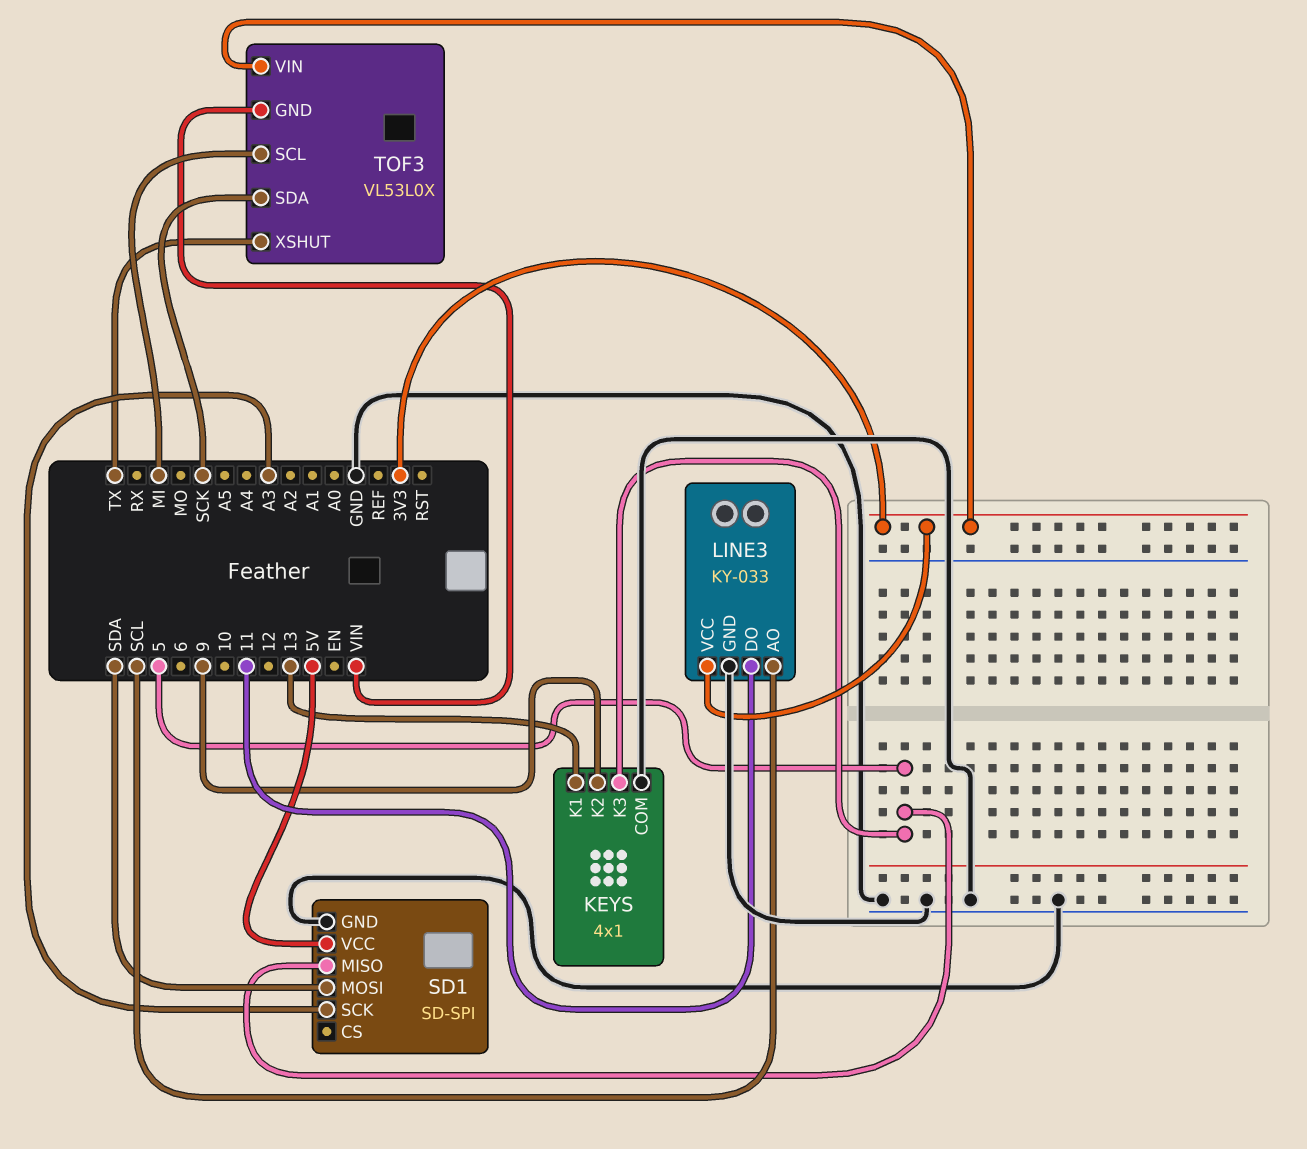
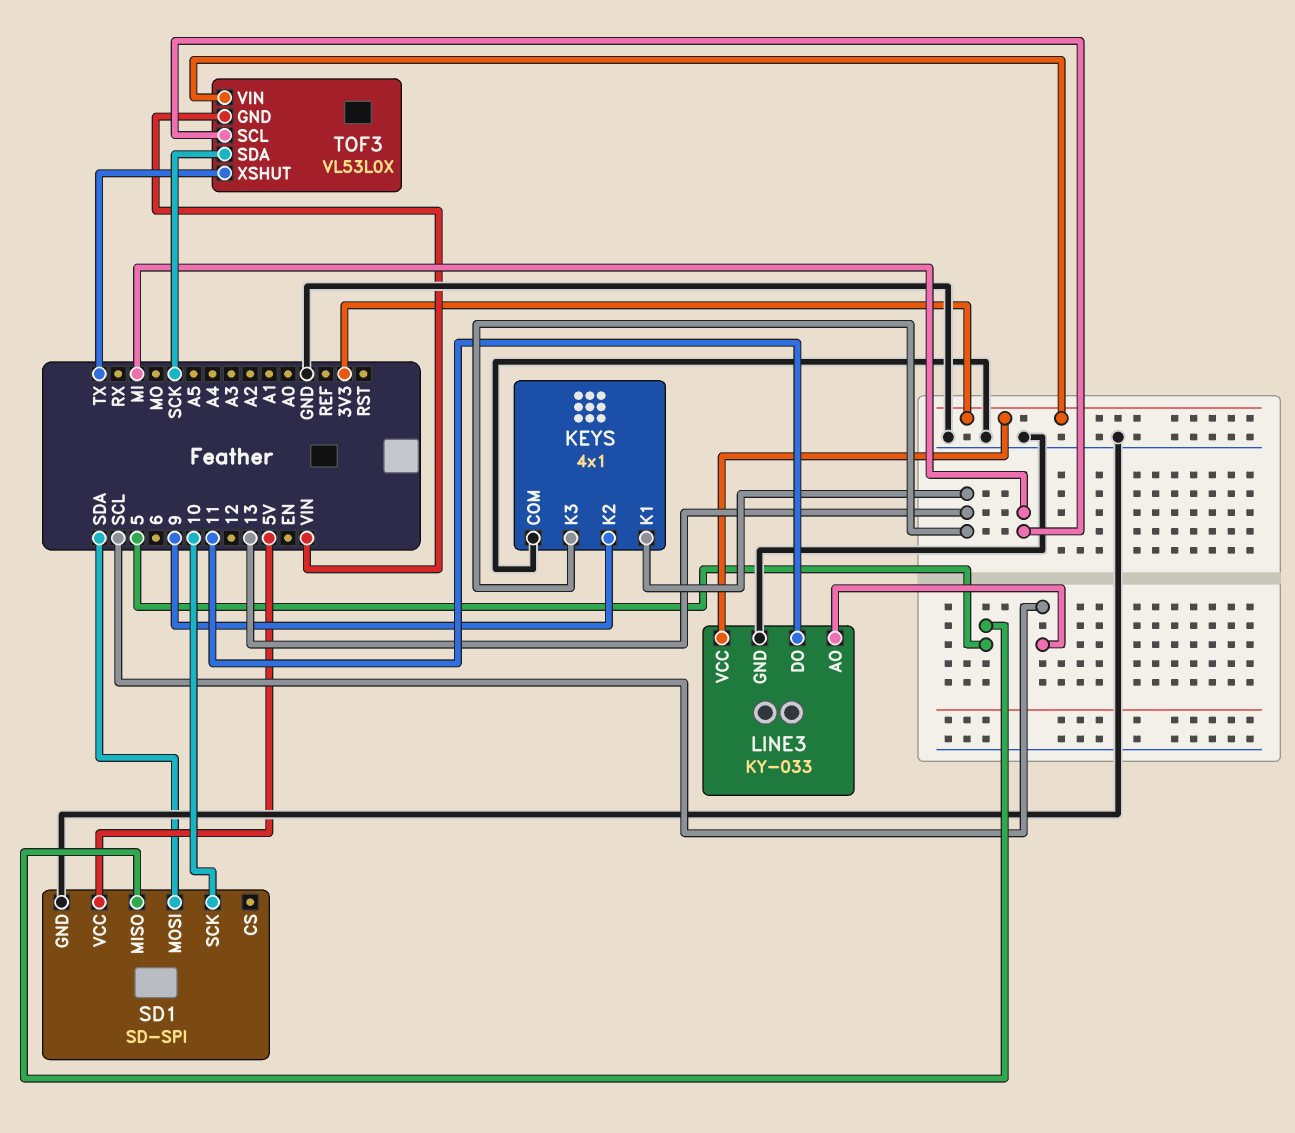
KEYS pin K3: 5 -> 13
SD1 pin SCK: A3 -> 10

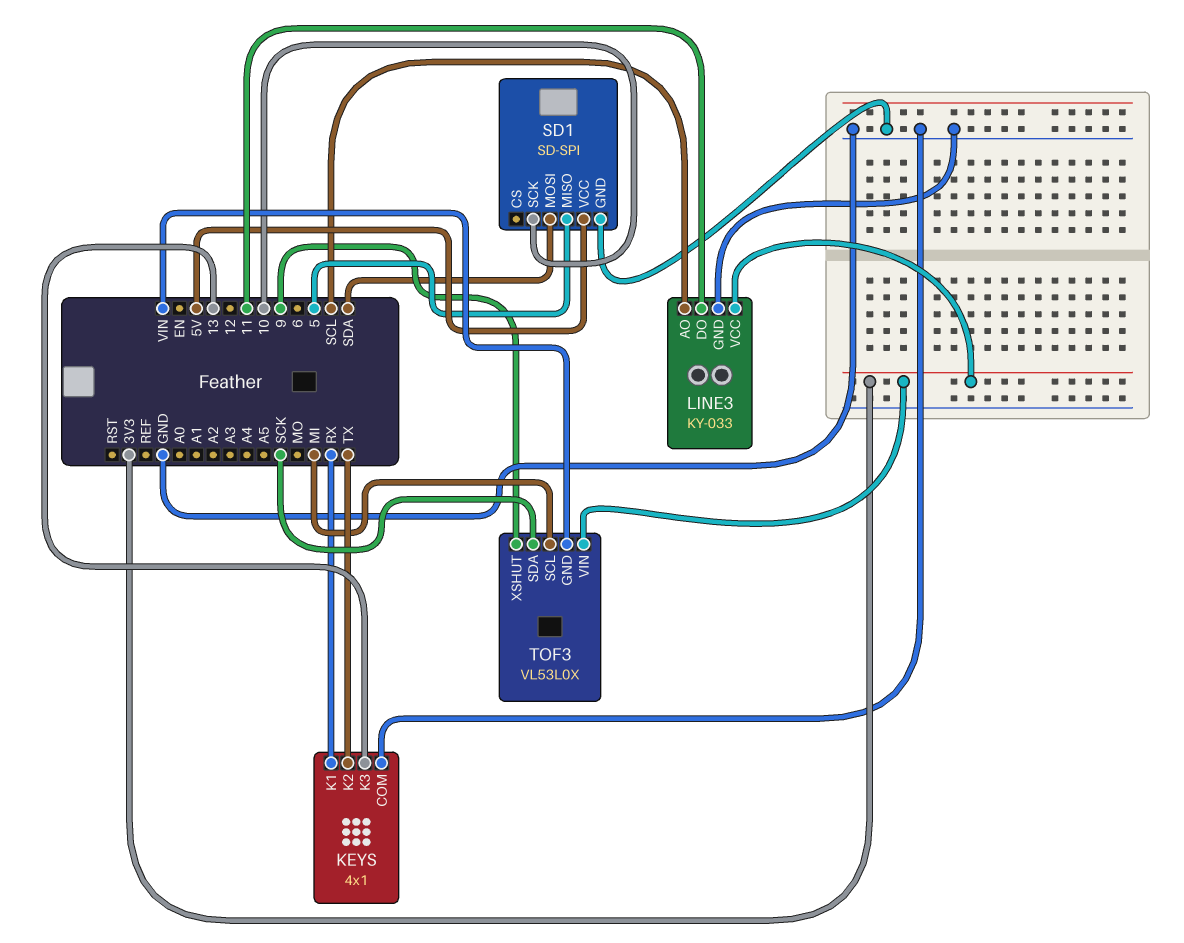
KEYS pin K1: 13 -> RX
KEYS pin K2: 9 -> TX
TOF3 pin XSHUT: TX -> 9

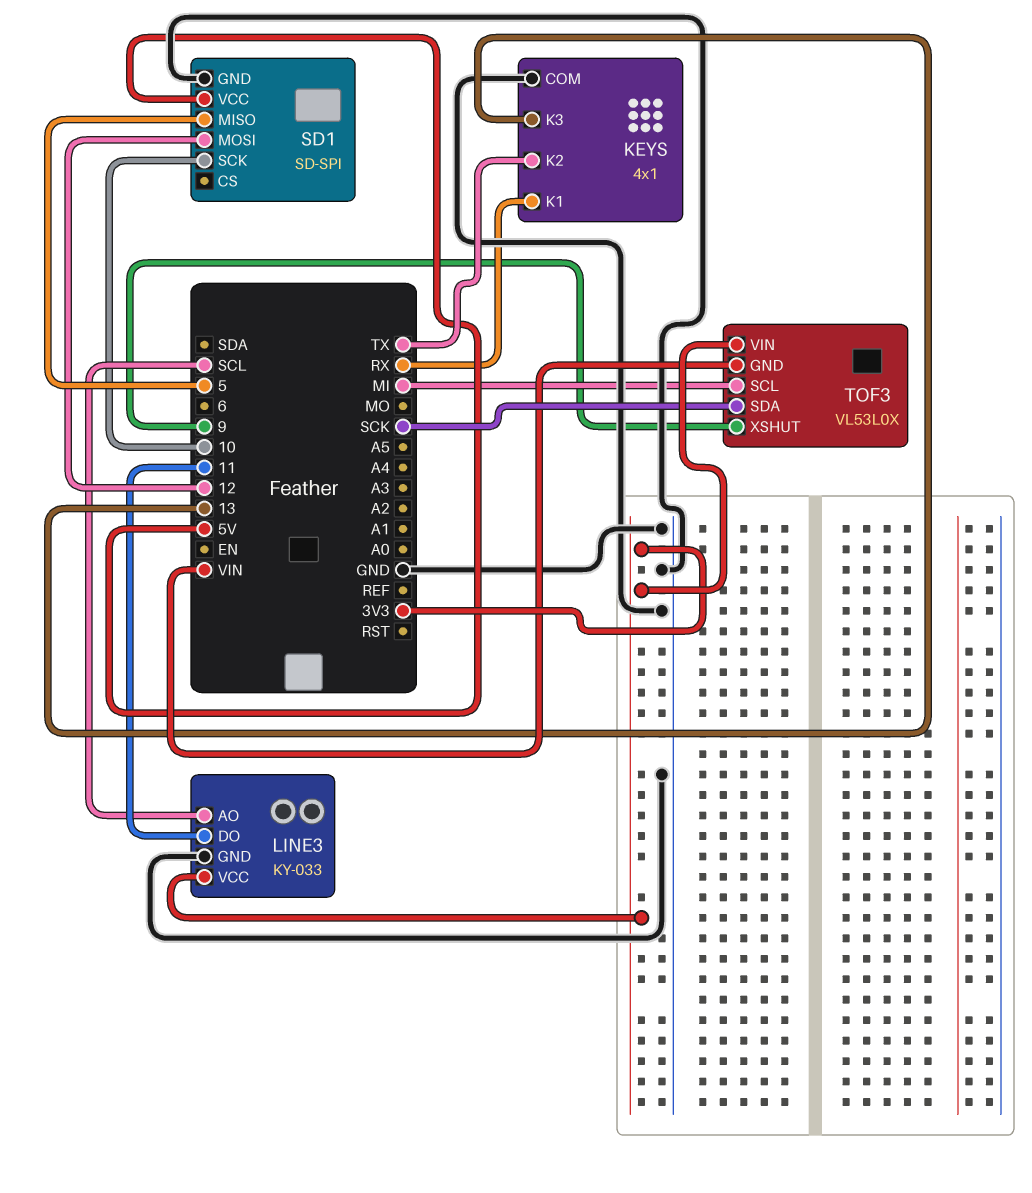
SD1 pin MOSI: SDA -> 12

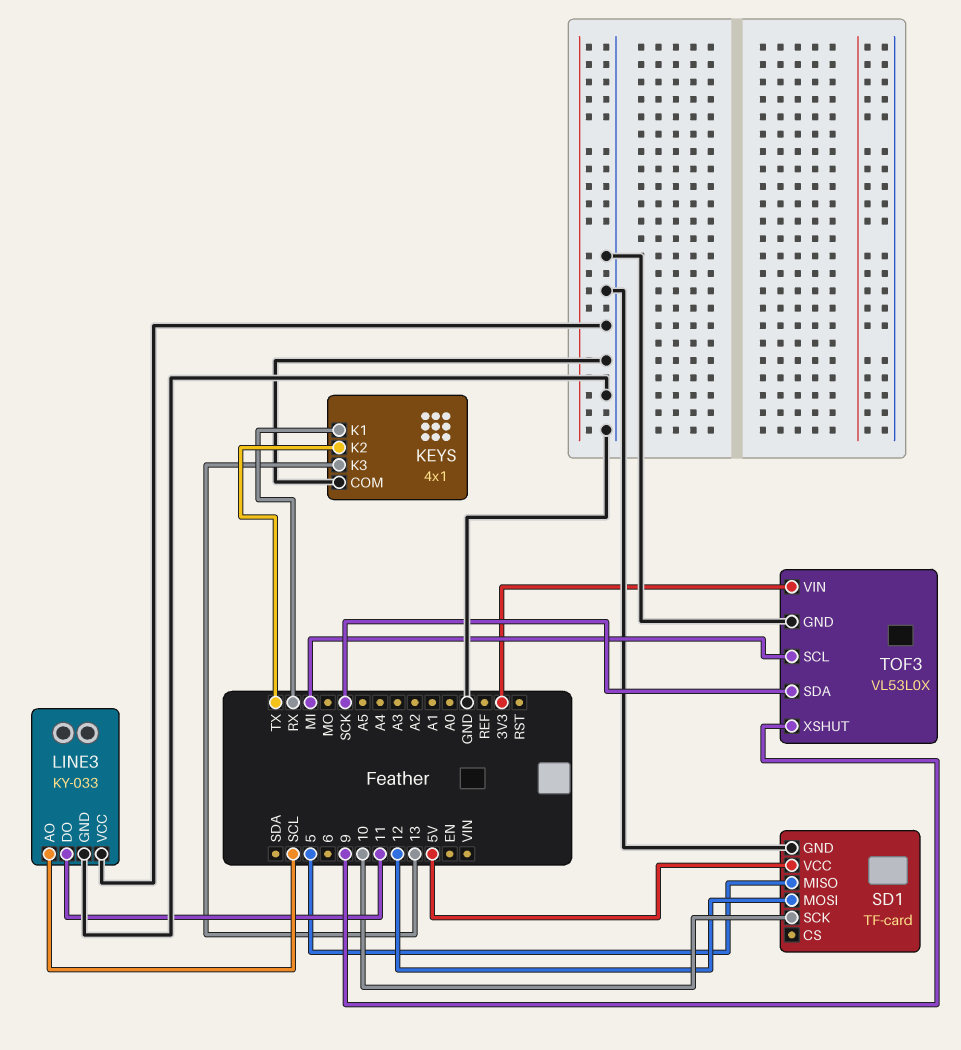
LINE3 pin VCC: 3V3 -> GND
SD1: SD-SPI -> TF-card
TOF3 pin GND: VIN -> GND

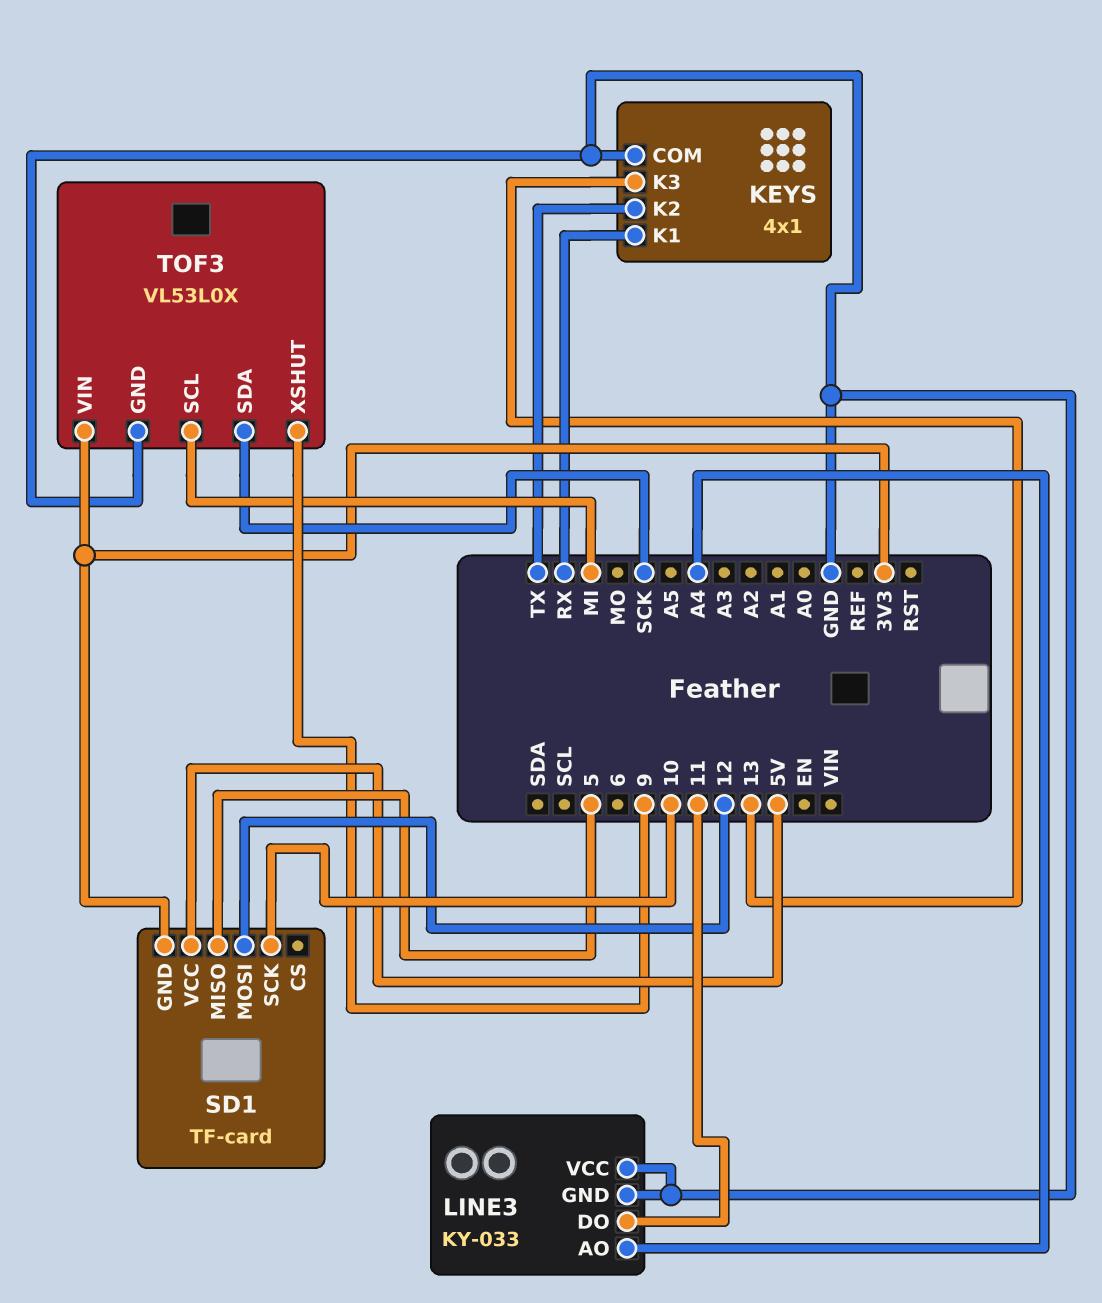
LINE3 pin AO: SCL -> A4
SD1 pin GND: GND -> 3V3

